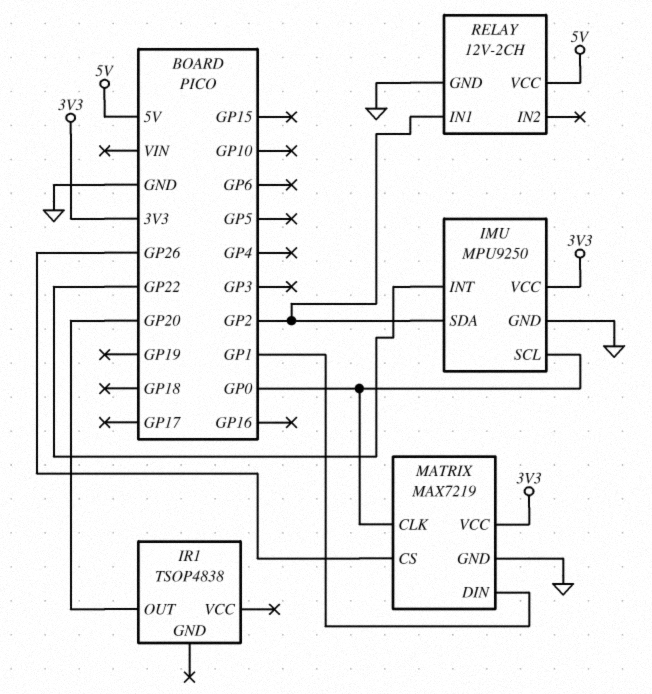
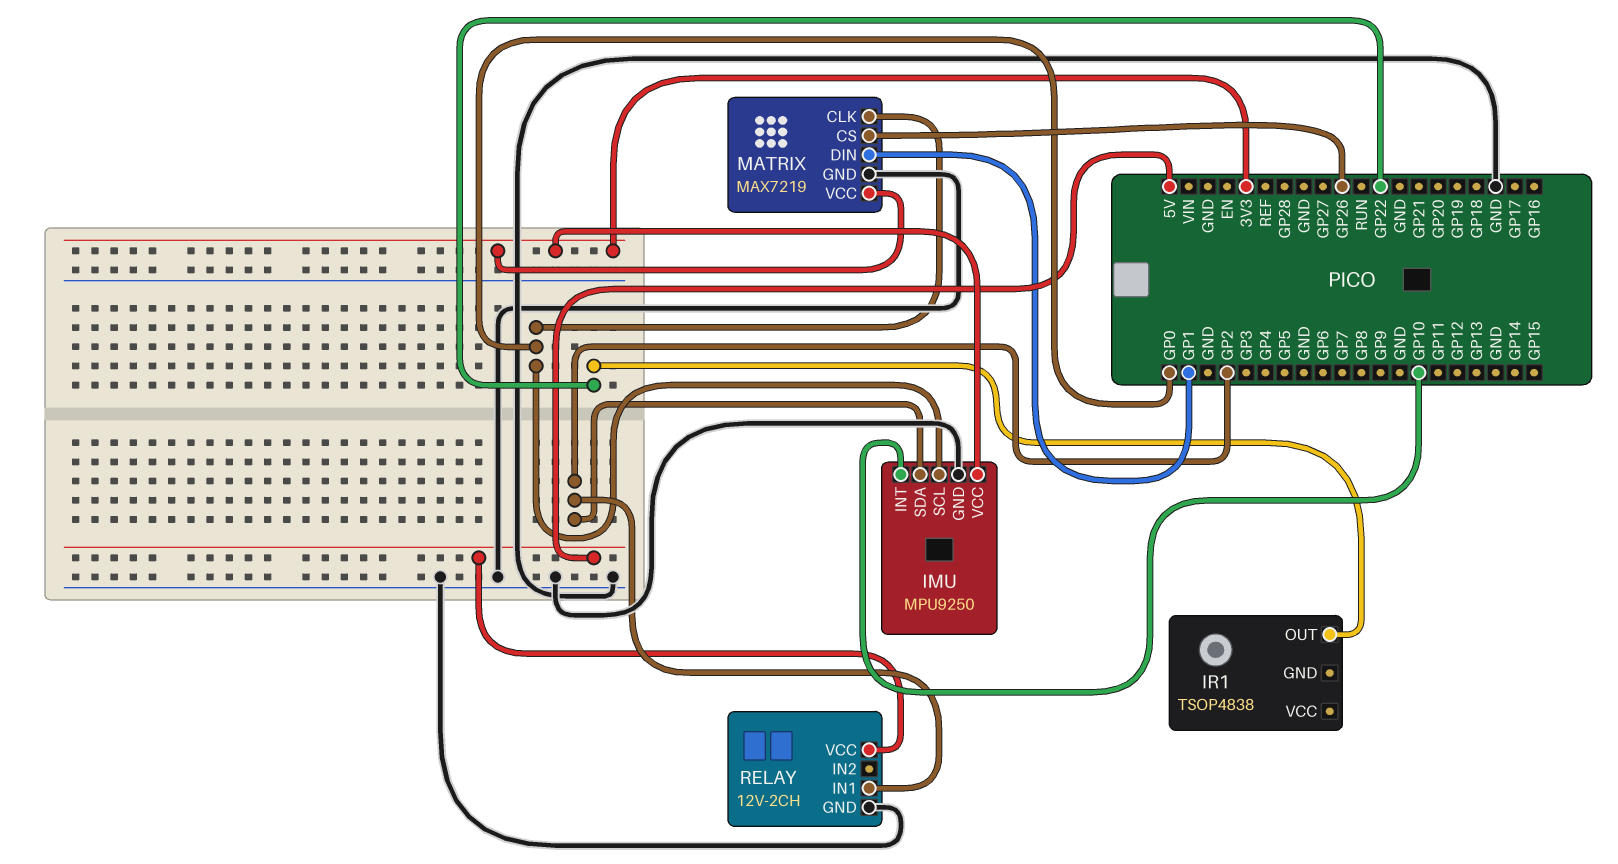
IMU pin INT: GP22 -> GP10
IR1 pin OUT: GP20 -> GP22

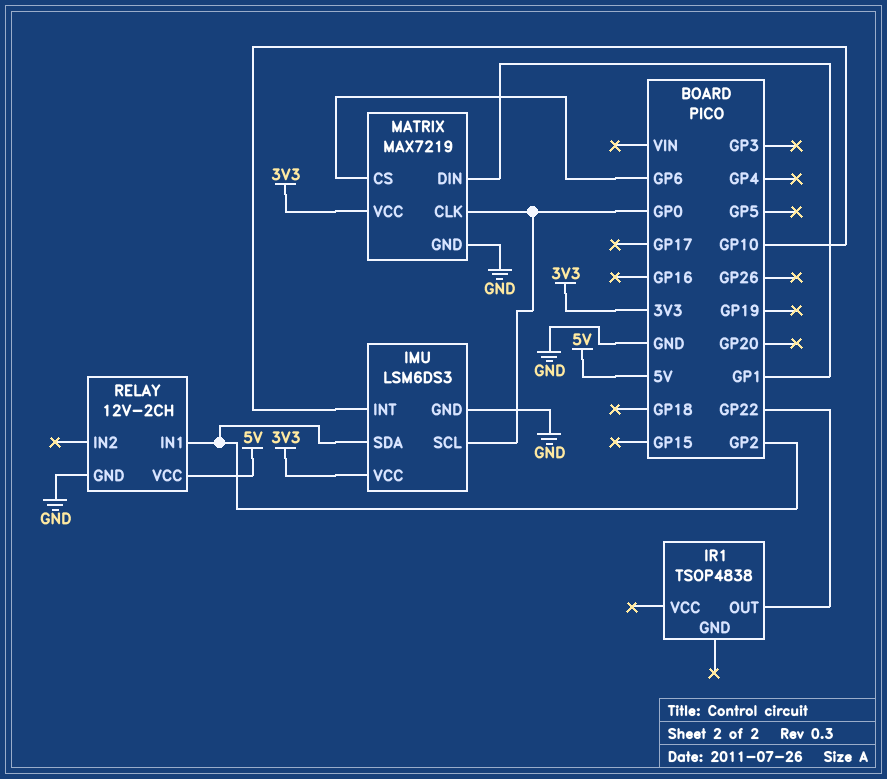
IMU: MPU9250 -> LSM6DS3
MATRIX pin CS: GP26 -> GP6

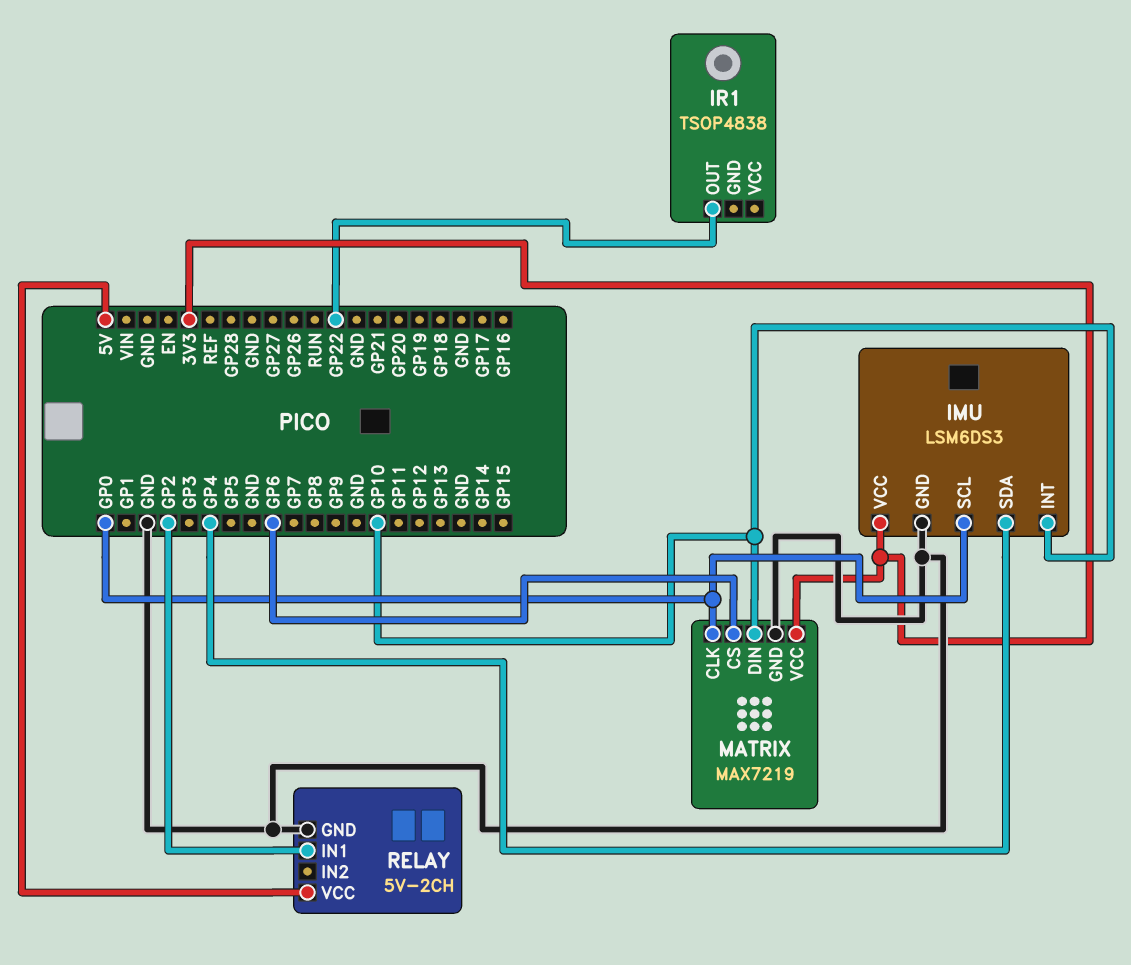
IMU pin SDA: GP2 -> GP4
MATRIX pin DIN: GP1 -> GP10
RELAY: 12V-2CH -> 5V-2CH

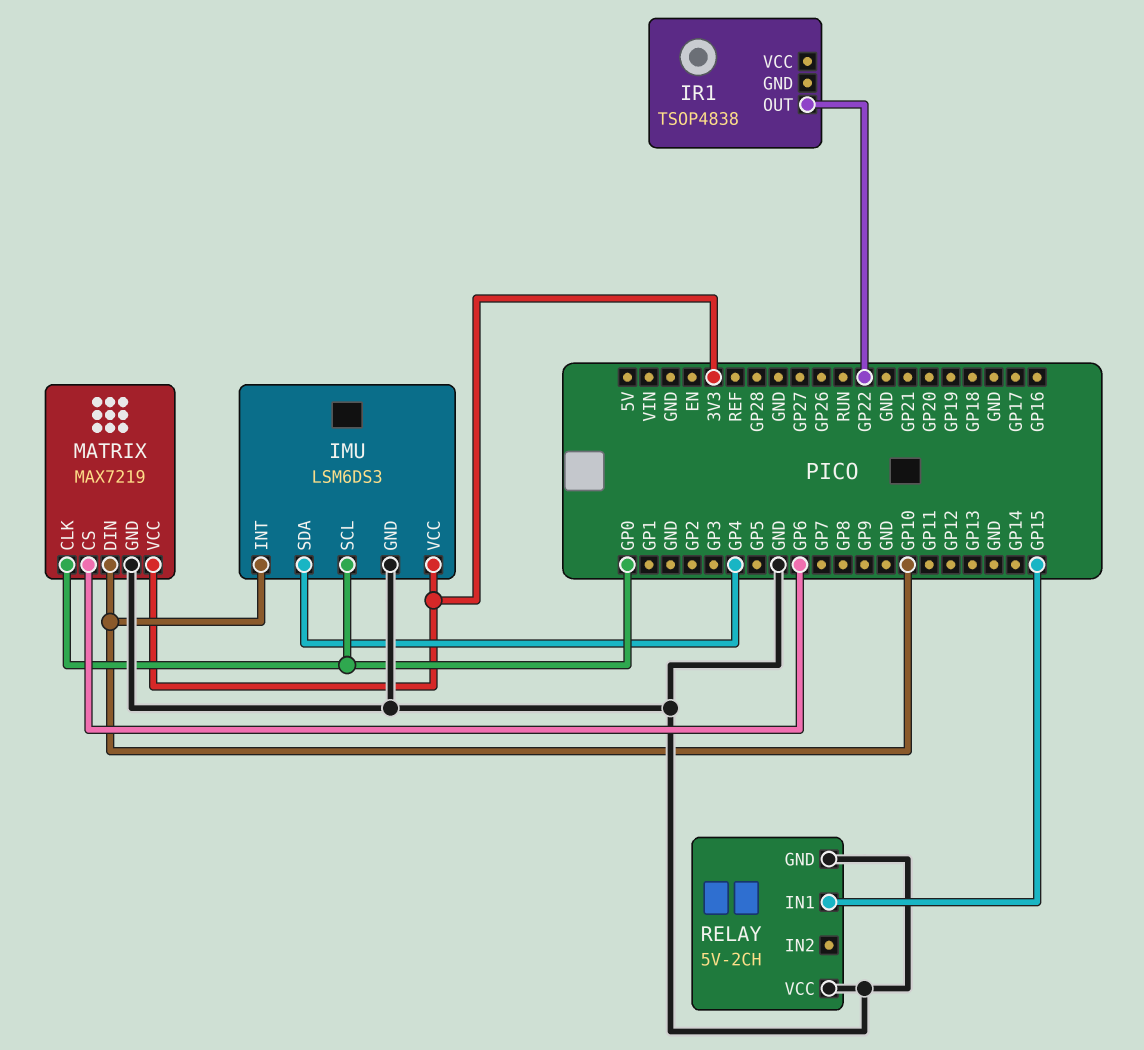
RELAY pin IN1: GP2 -> GP15
RELAY pin VCC: 5V -> GND

